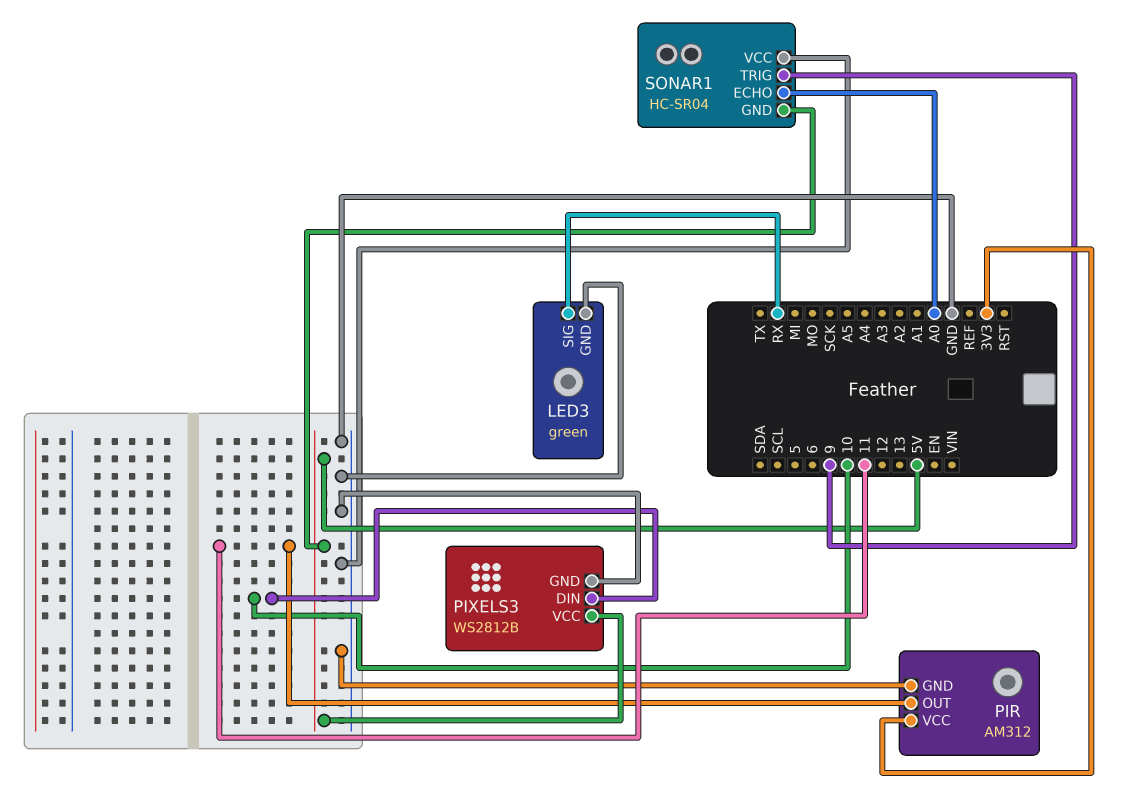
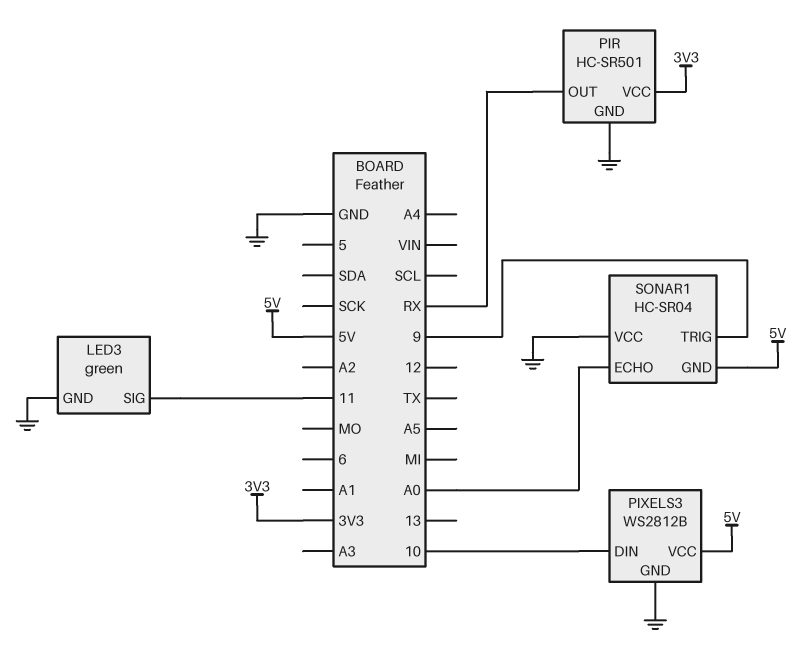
LED3 pin SIG: RX -> 11
PIR: AM312 -> HC-SR501
PIR pin OUT: 11 -> RX

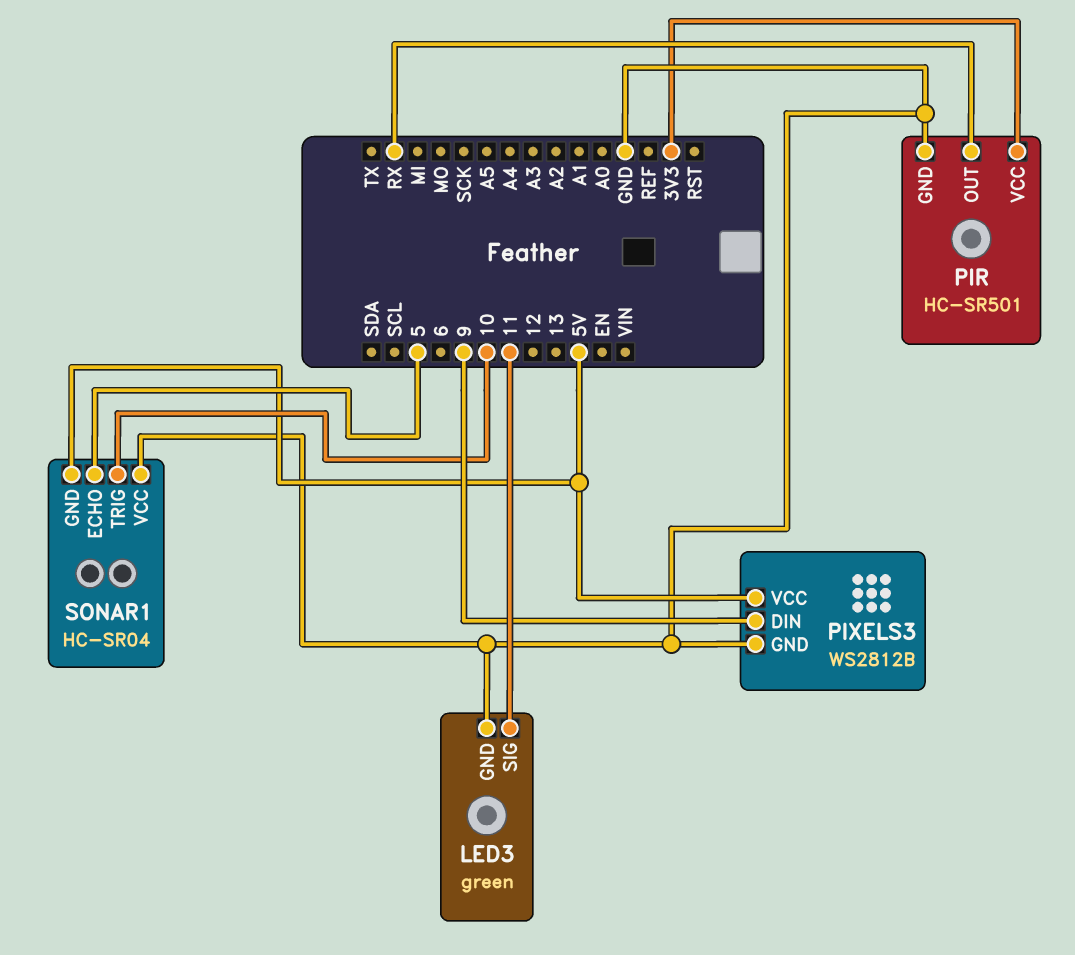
PIXELS3 pin DIN: 10 -> 9
SONAR1 pin ECHO: A0 -> 5
SONAR1 pin TRIG: 9 -> 10

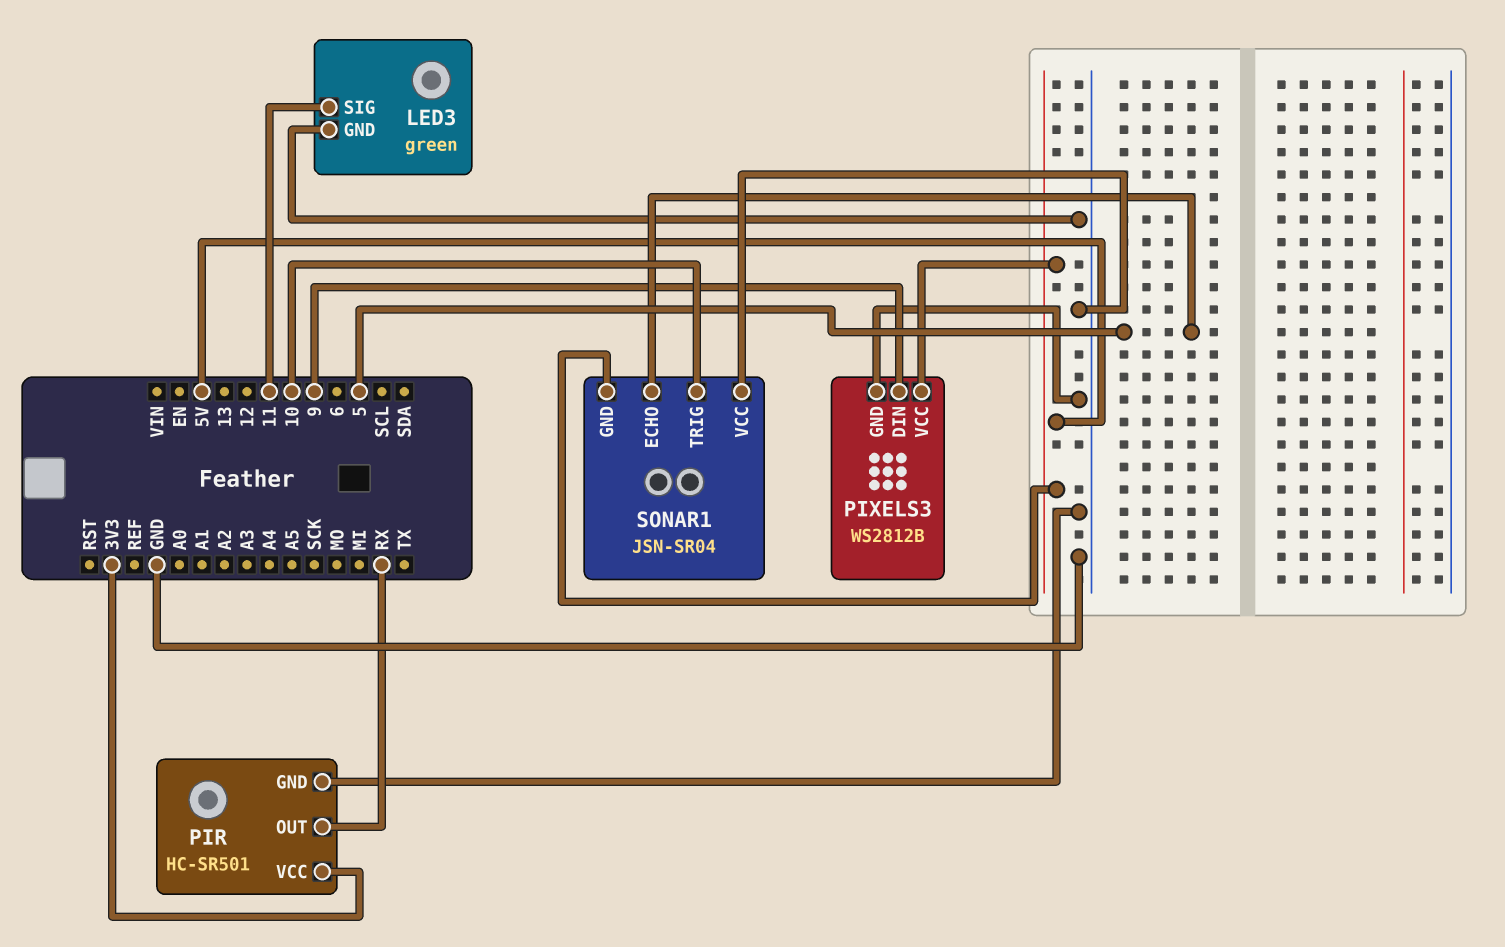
SONAR1: HC-SR04 -> JSN-SR04

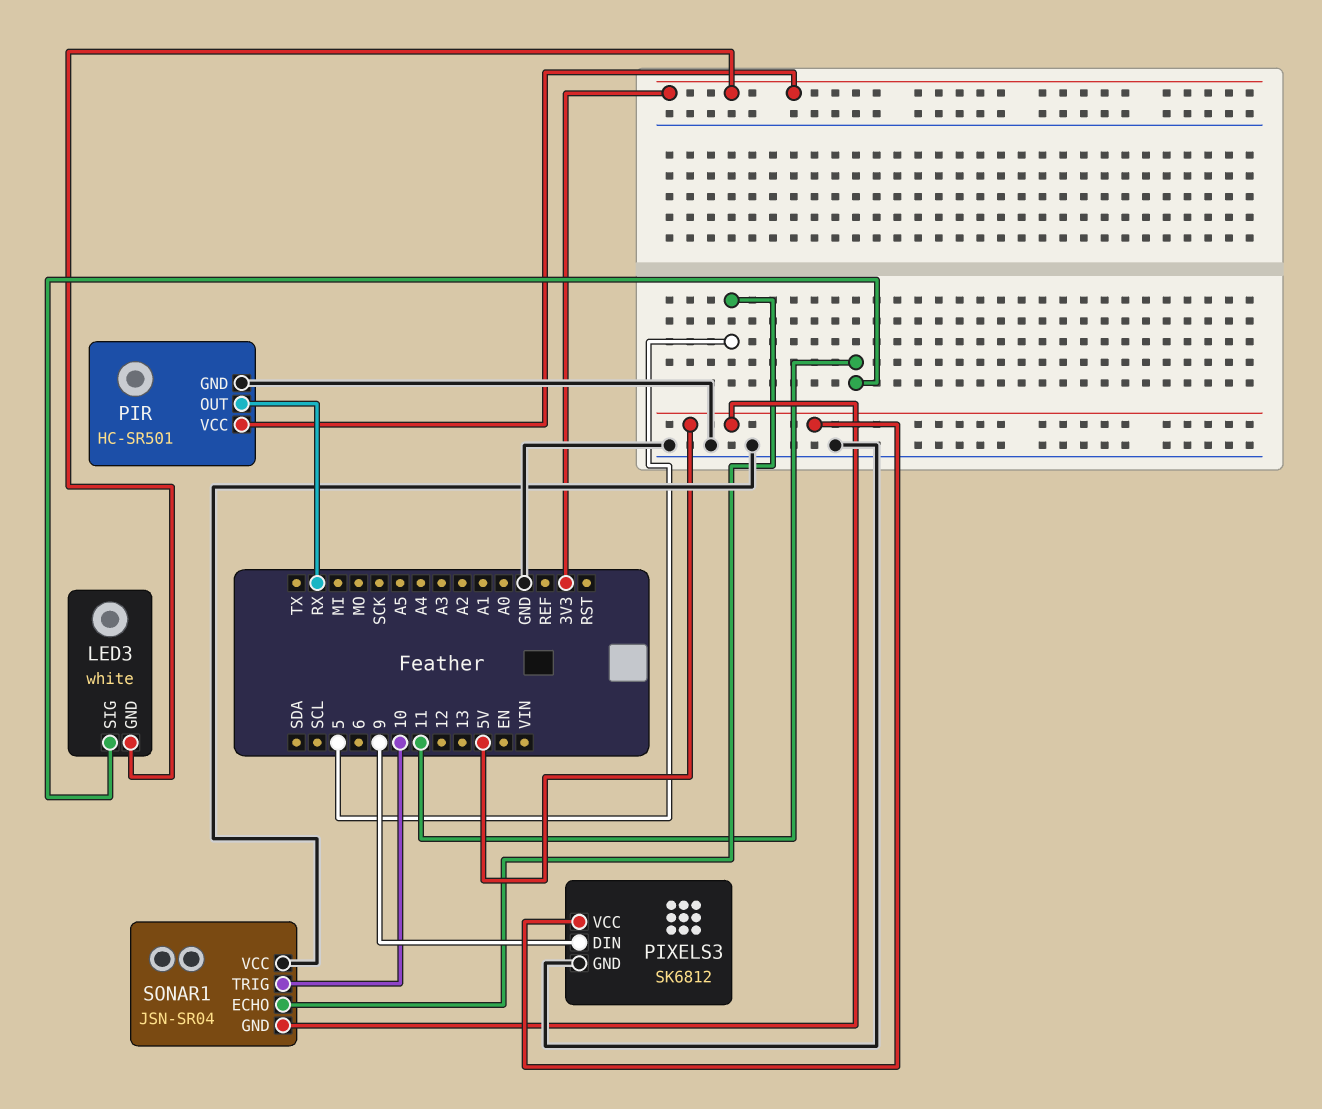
LED3: green -> white
LED3 pin GND: GND -> 3V3
PIXELS3: WS2812B -> SK6812

